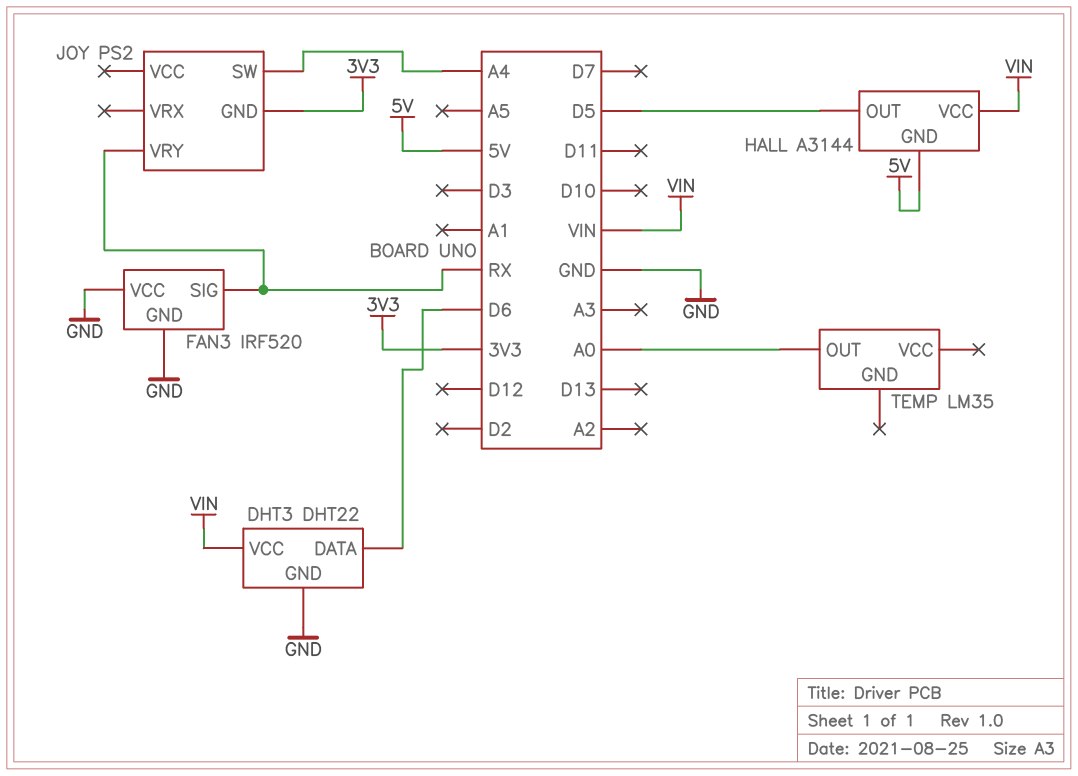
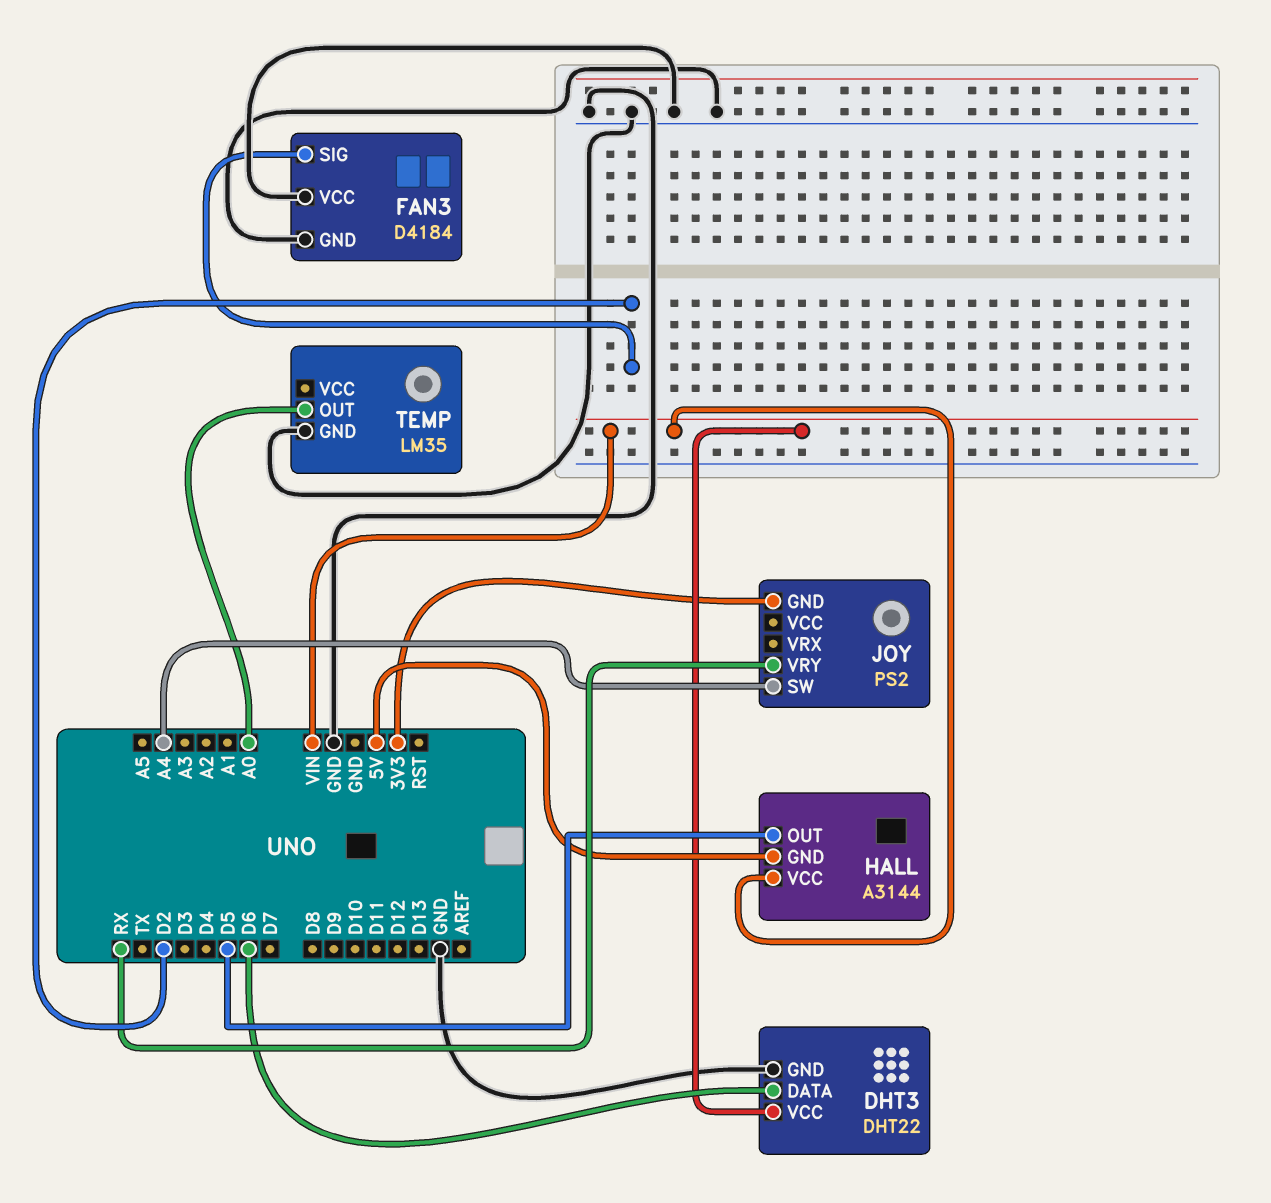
FAN3: IRF520 -> D4184
FAN3 pin SIG: RX -> D2
TEMP pin GND: none -> GND

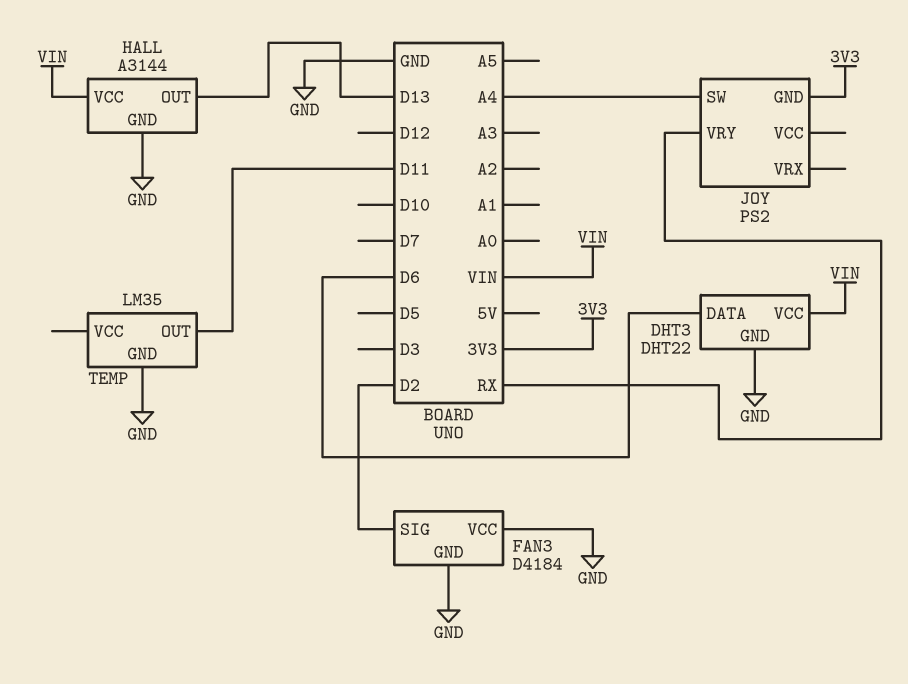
HALL pin GND: 5V -> GND
HALL pin OUT: D5 -> D13
TEMP pin OUT: A0 -> D11

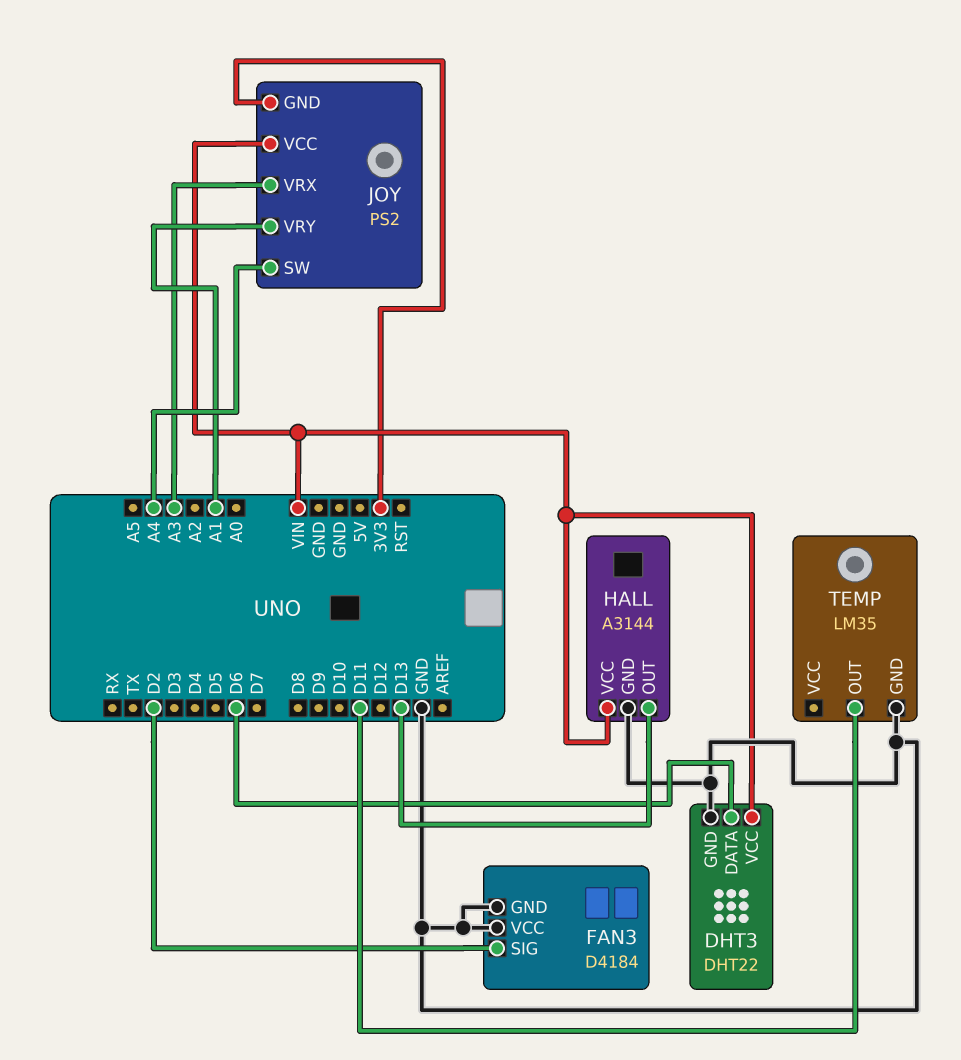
JOY pin VCC: none -> VIN
JOY pin VRX: none -> A3
JOY pin VRY: RX -> A1

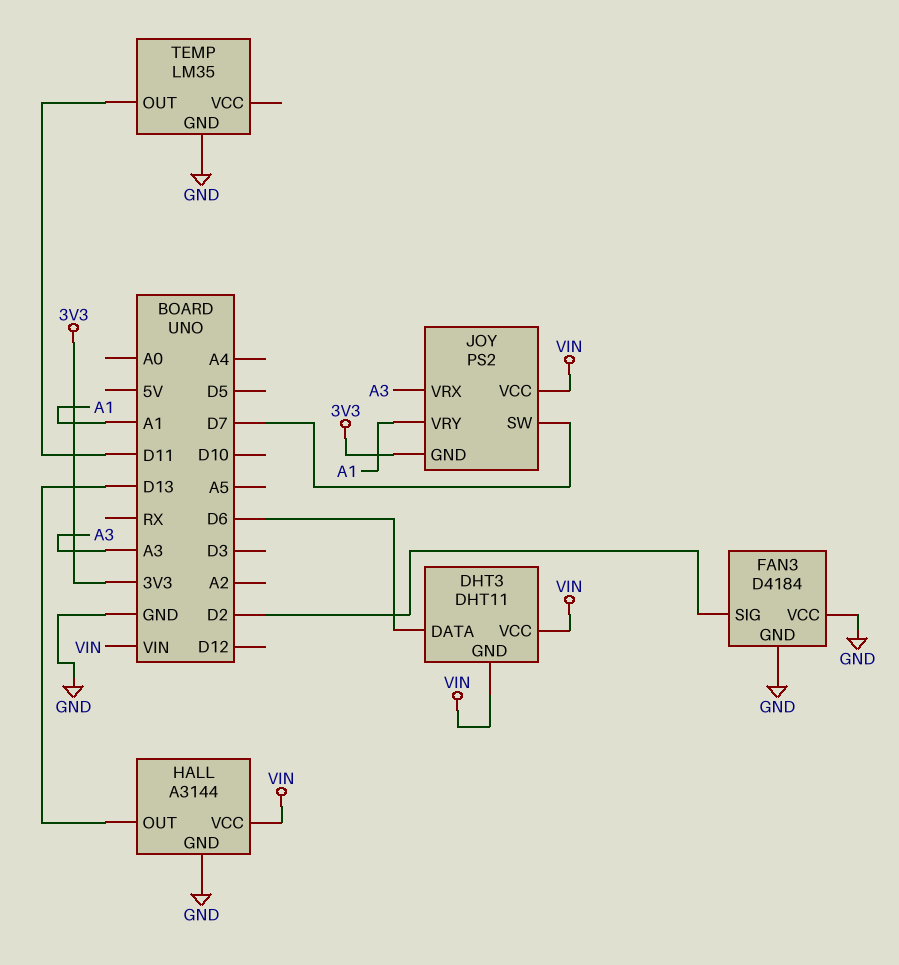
DHT3: DHT22 -> DHT11
DHT3 pin GND: GND -> VIN
JOY pin SW: A4 -> D7

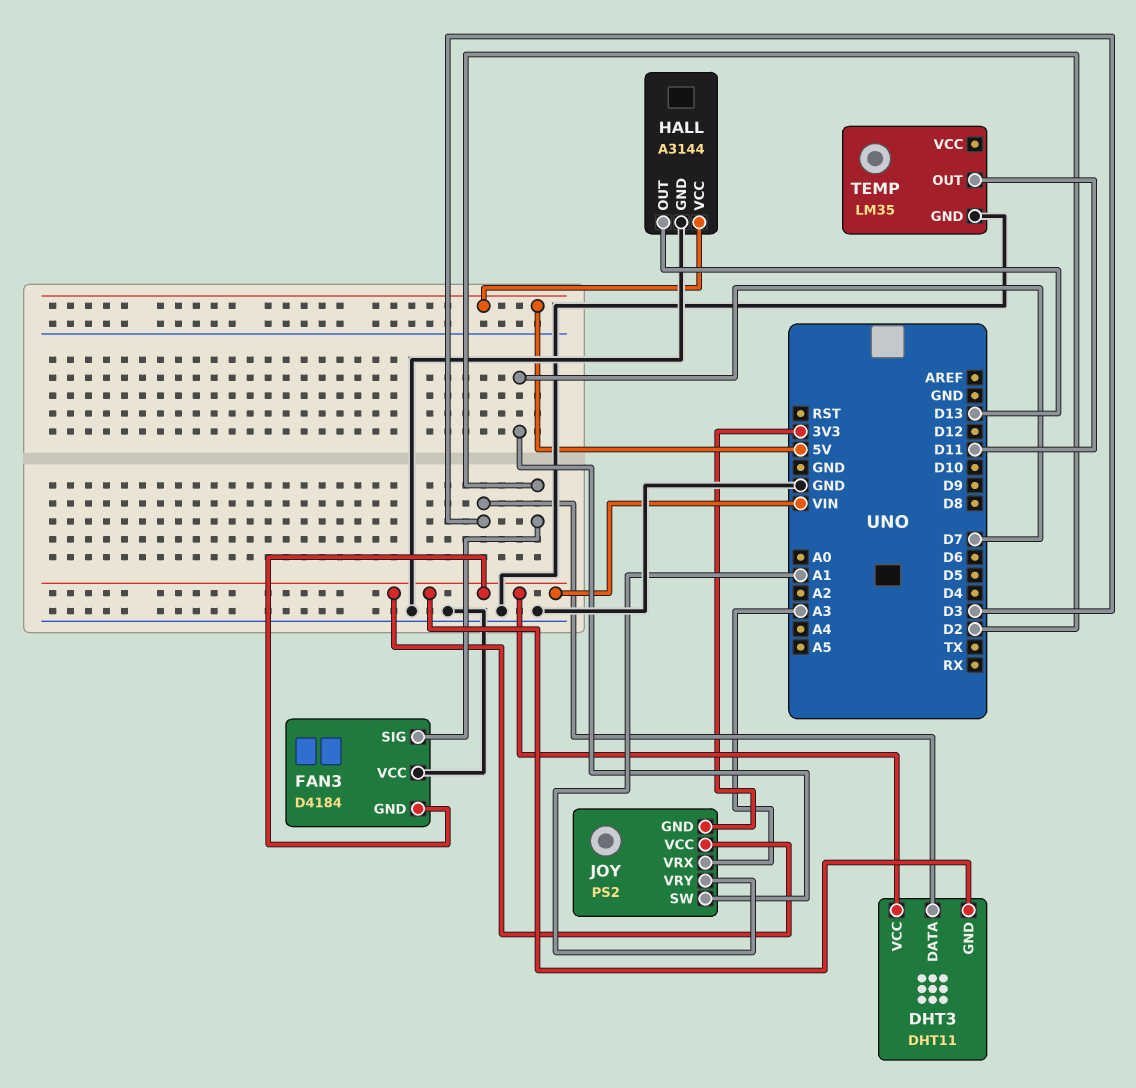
DHT3 pin DATA: D6 -> D3
FAN3 pin GND: GND -> VIN
HALL pin VCC: VIN -> 5V

